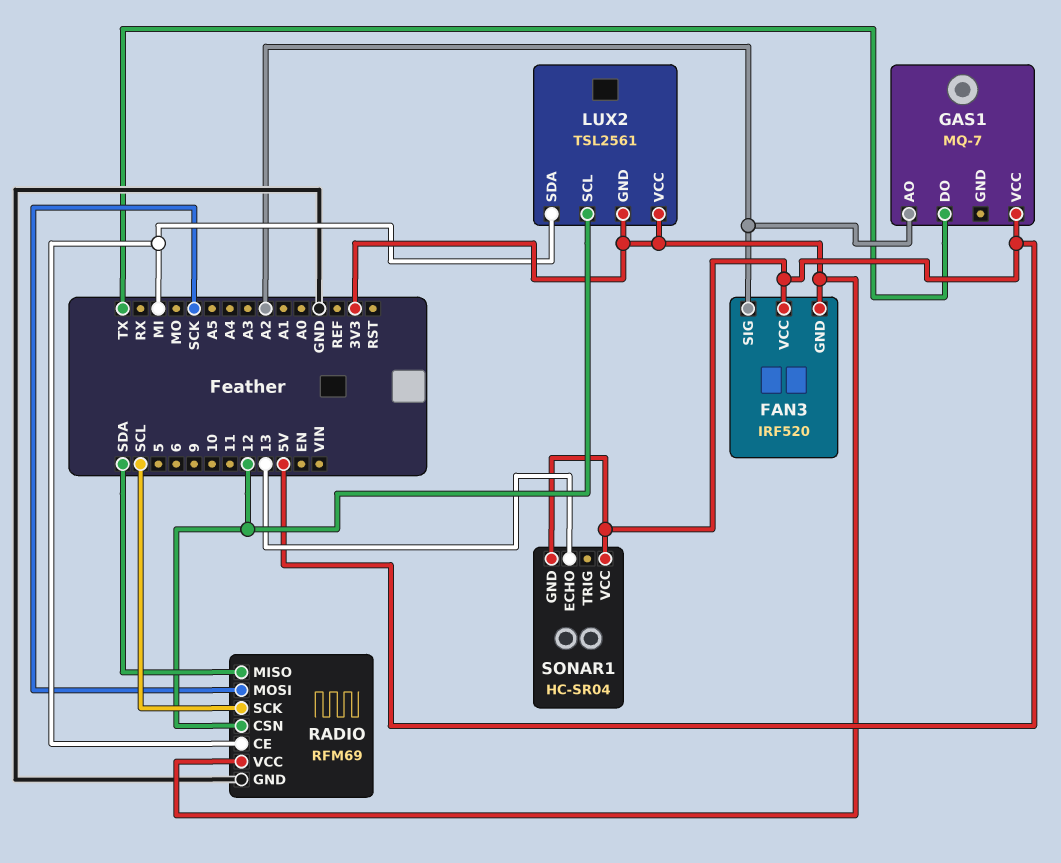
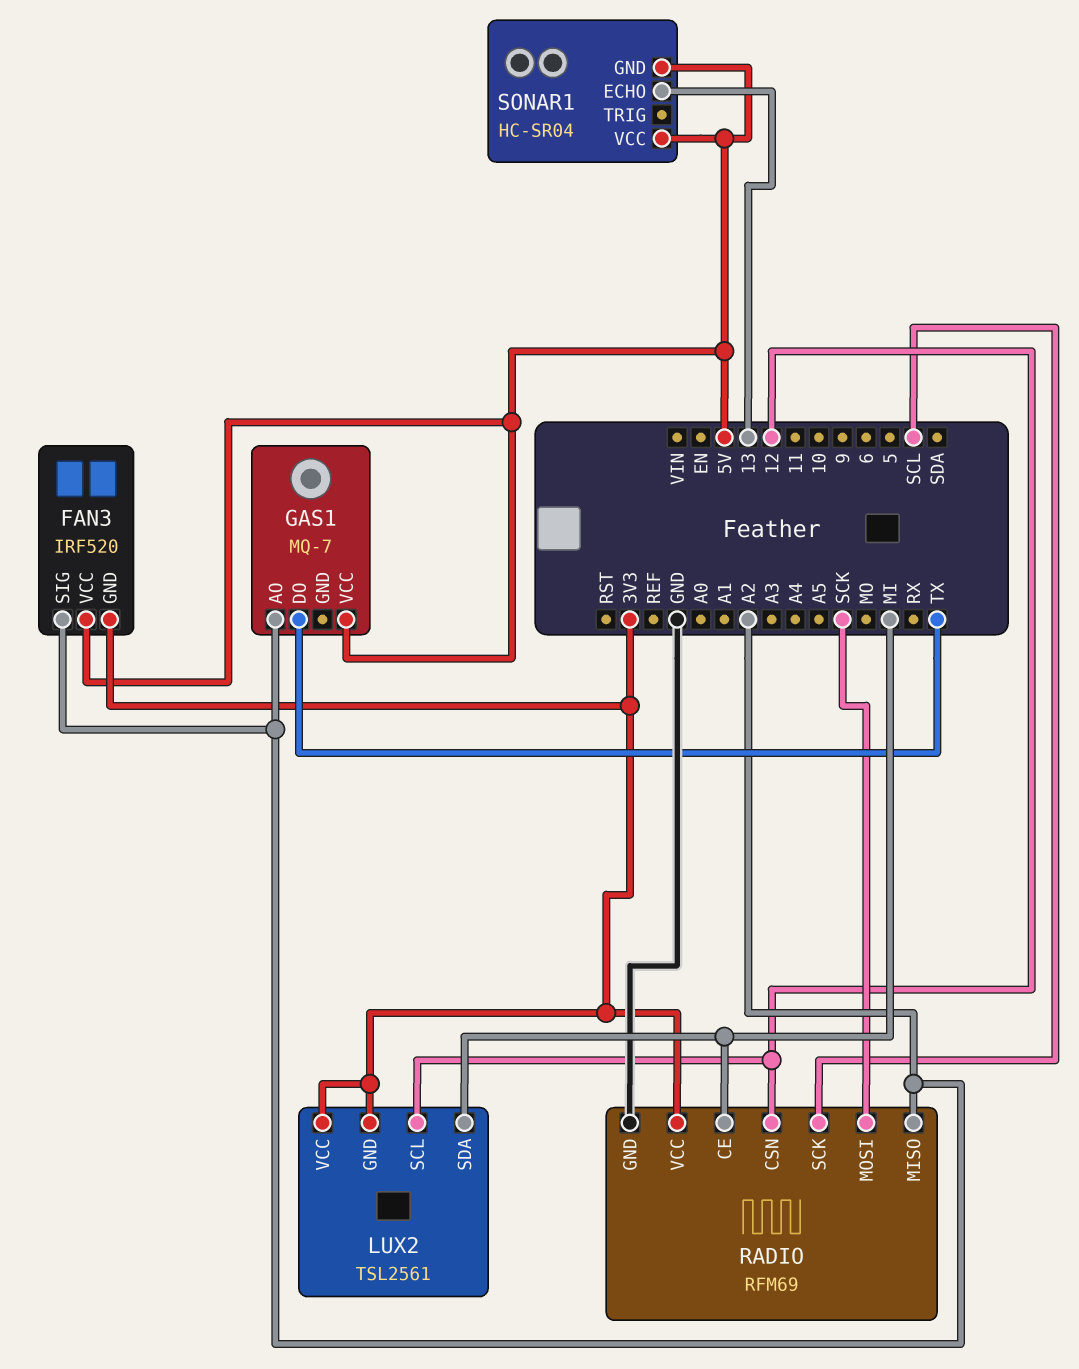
RADIO pin MISO: SDA -> A2

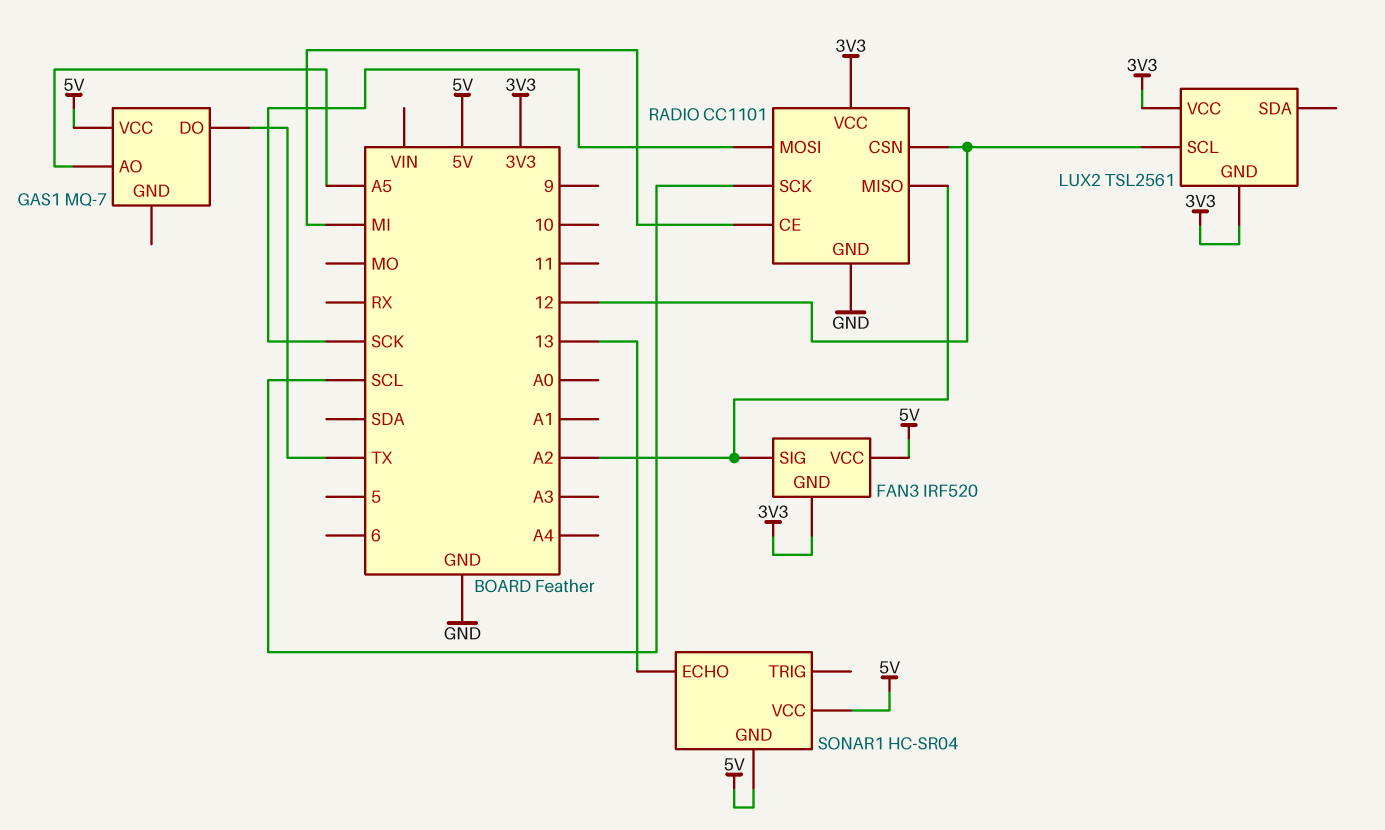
GAS1 pin AO: A2 -> A5
LUX2 pin SDA: MI -> none
RADIO: RFM69 -> CC1101

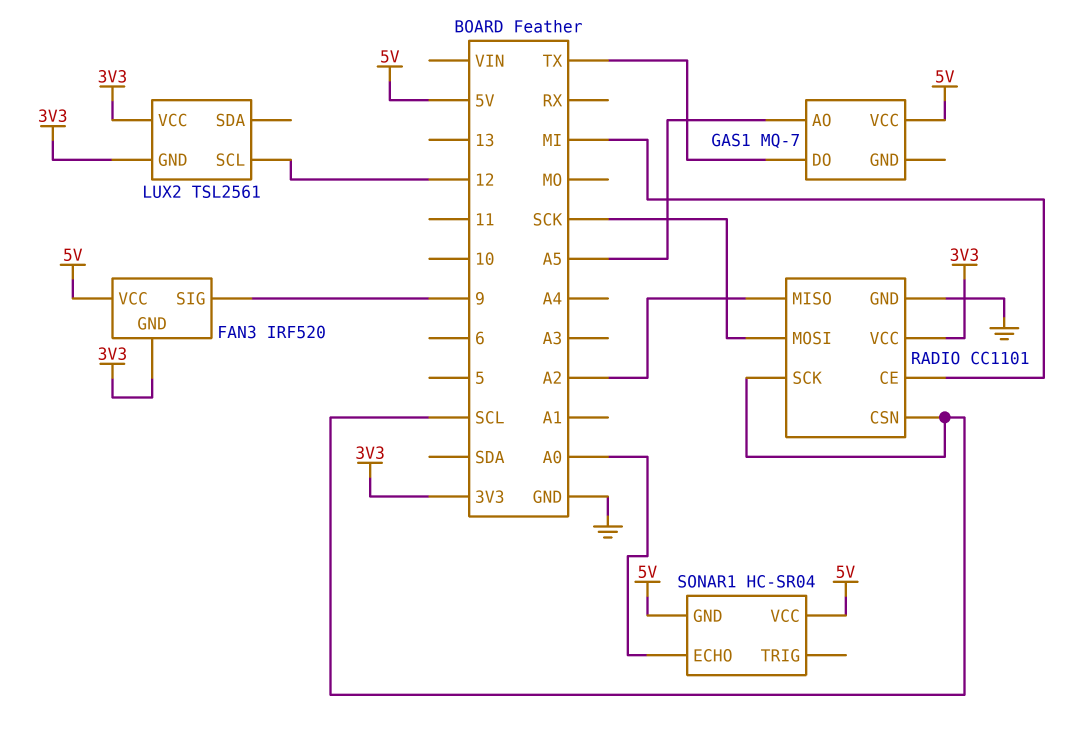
FAN3 pin SIG: A2 -> 9
RADIO pin CSN: 12 -> SCL
SONAR1 pin ECHO: 13 -> A0

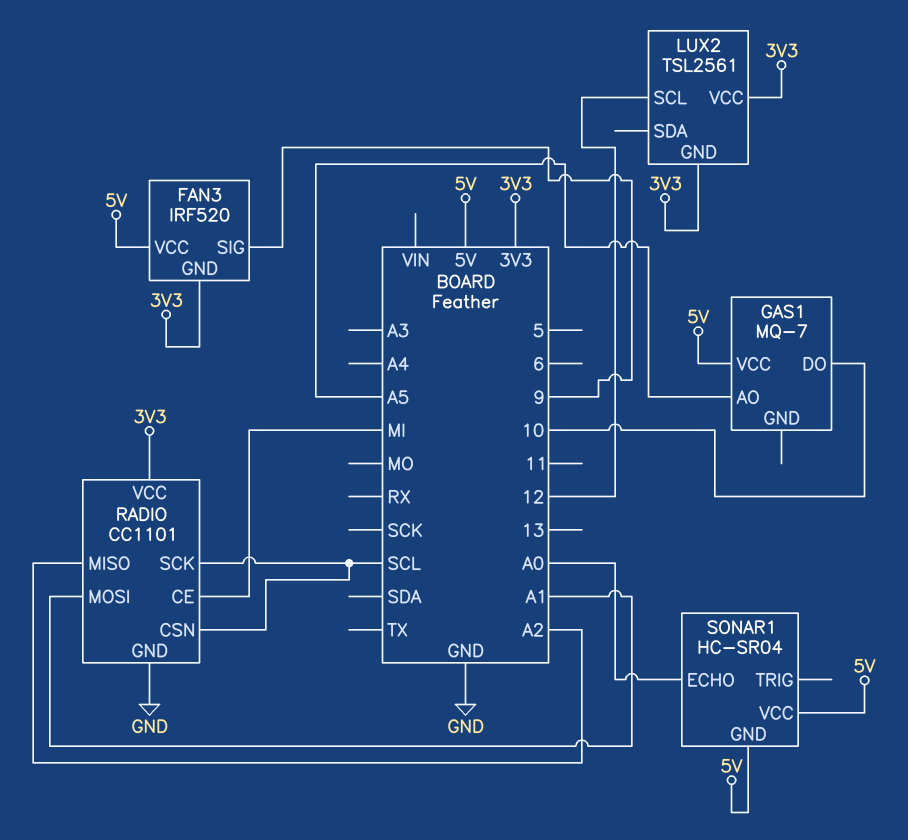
GAS1 pin DO: TX -> 10
RADIO pin MOSI: SCK -> A1

